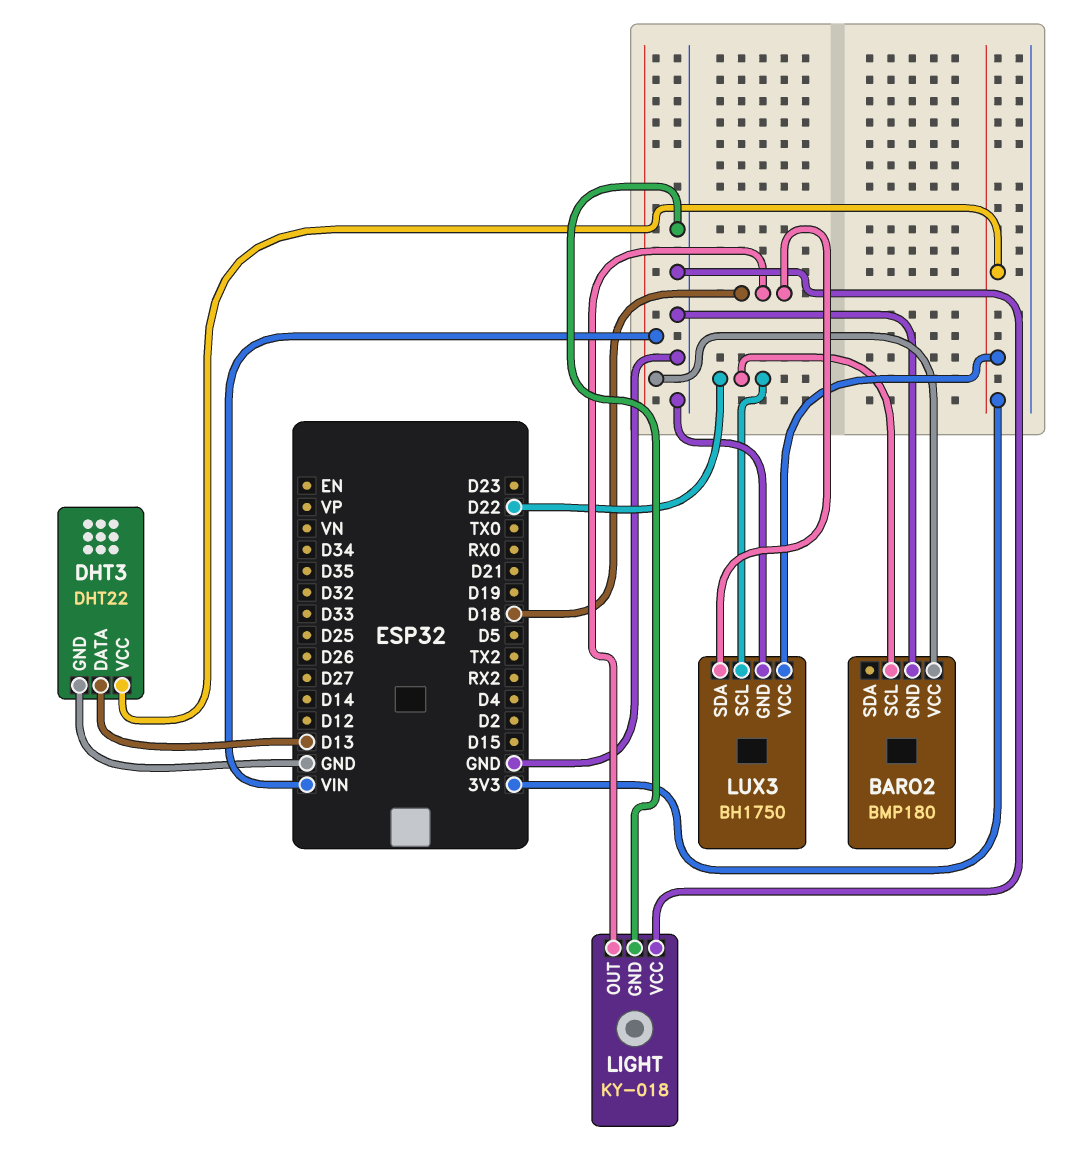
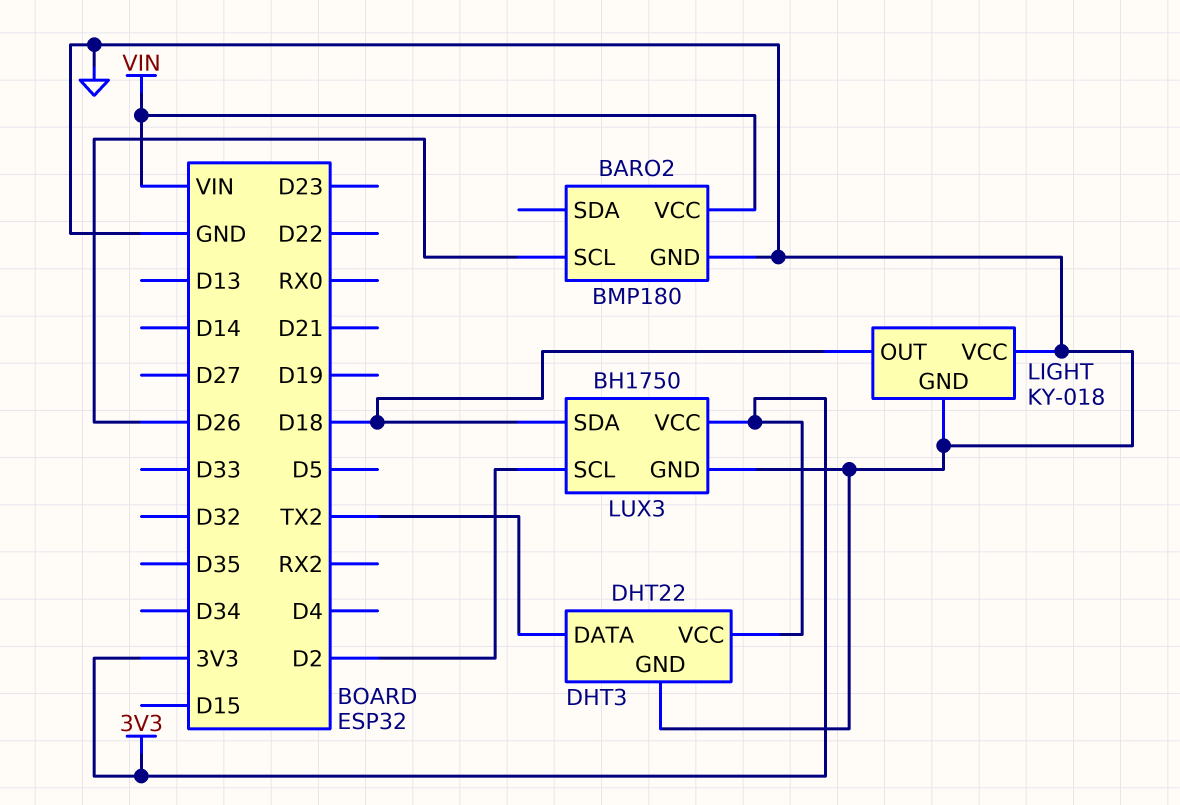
BARO2 pin SCL: D22 -> D26
DHT3 pin DATA: D13 -> TX2
LUX3 pin SCL: D22 -> D2

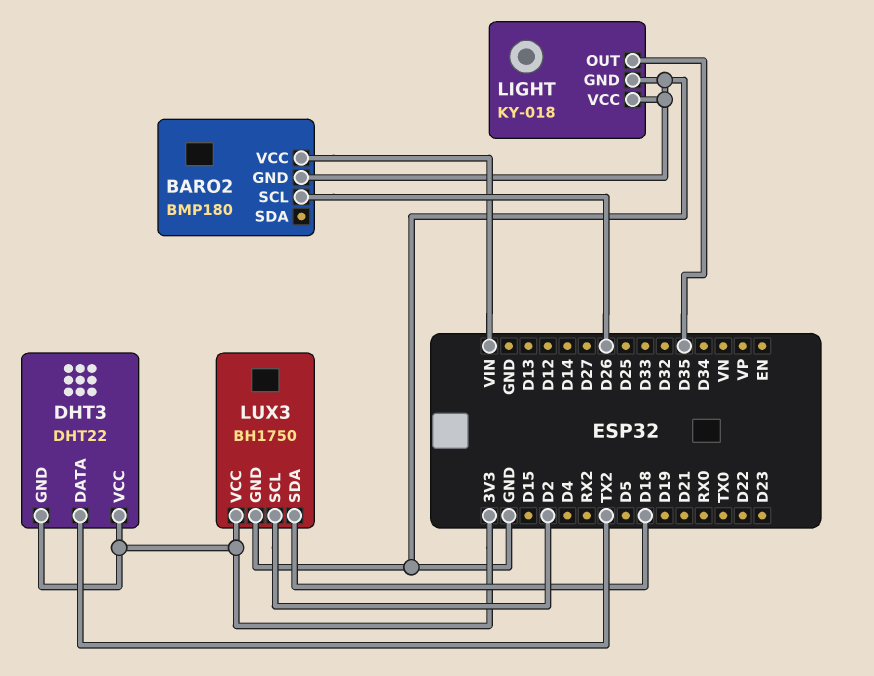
DHT3 pin GND: GND -> 3V3
LIGHT pin OUT: D18 -> D35

